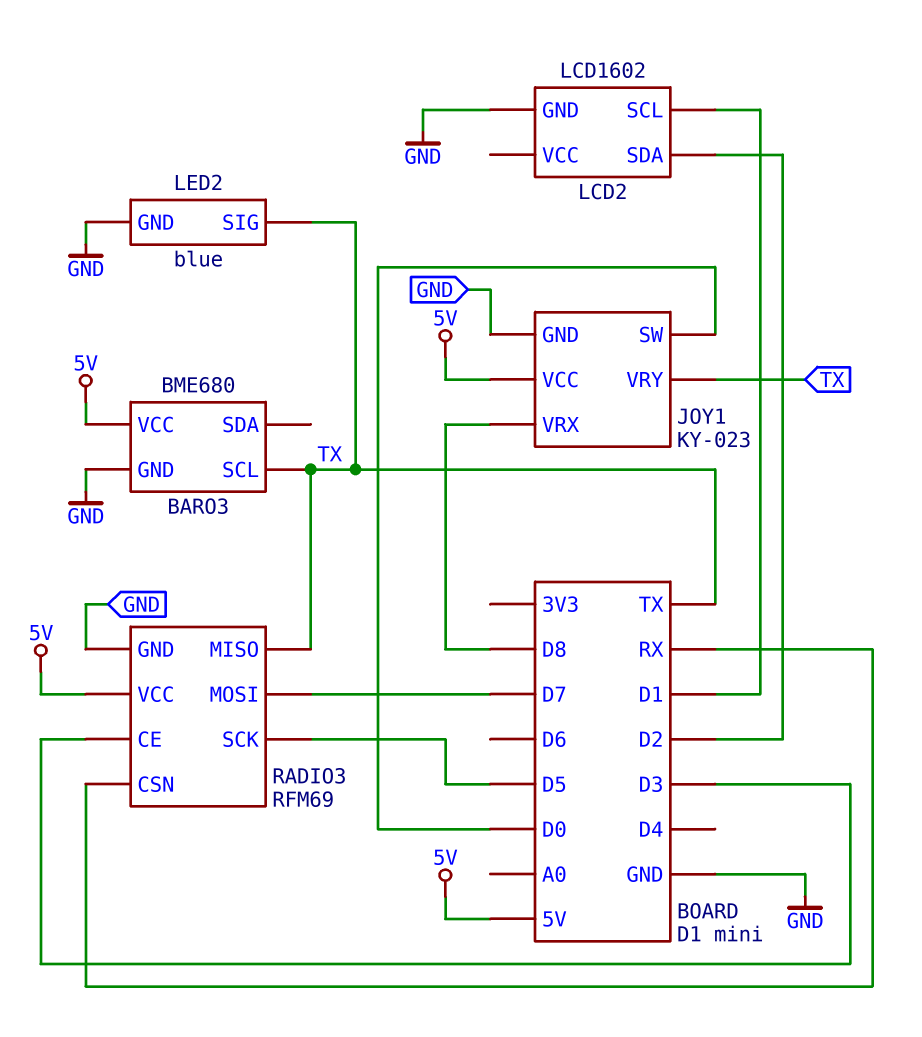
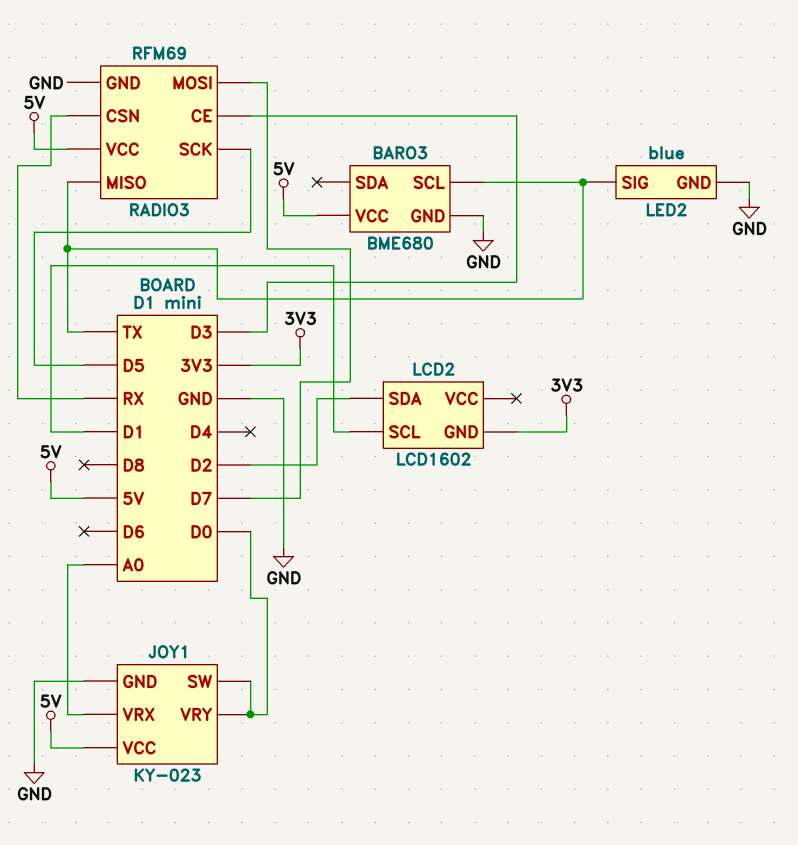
JOY1 pin VRX: D8 -> A0
JOY1 pin VRY: TX -> D0
LCD2 pin GND: GND -> 3V3

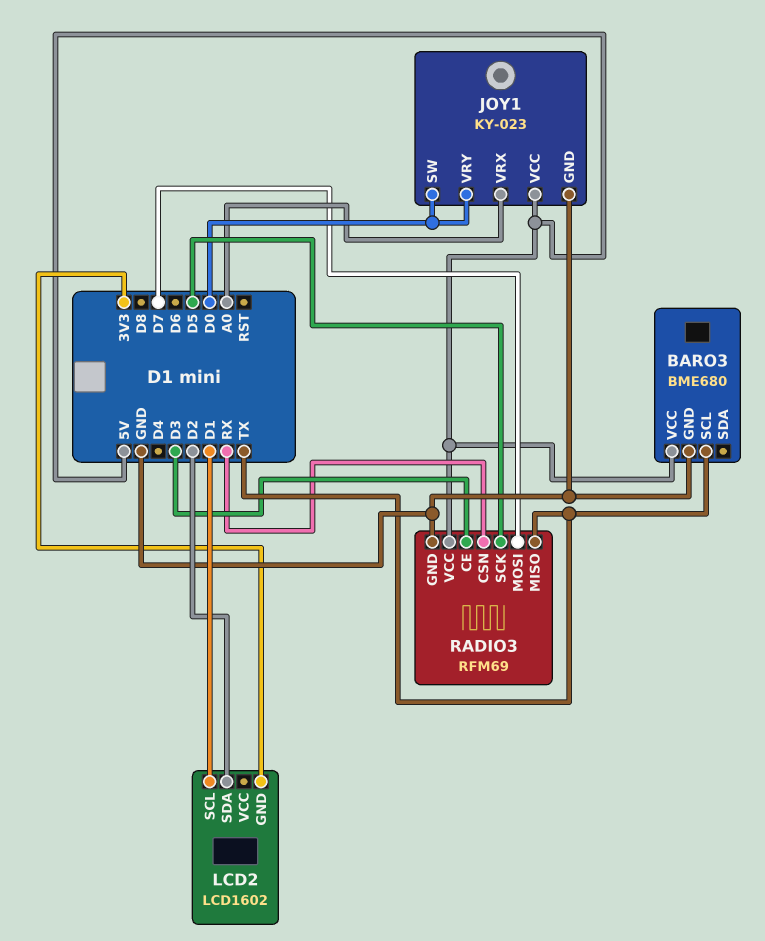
LED2: blue -> none
LED2 pin GND: GND -> none
LED2 pin SIG: TX -> none

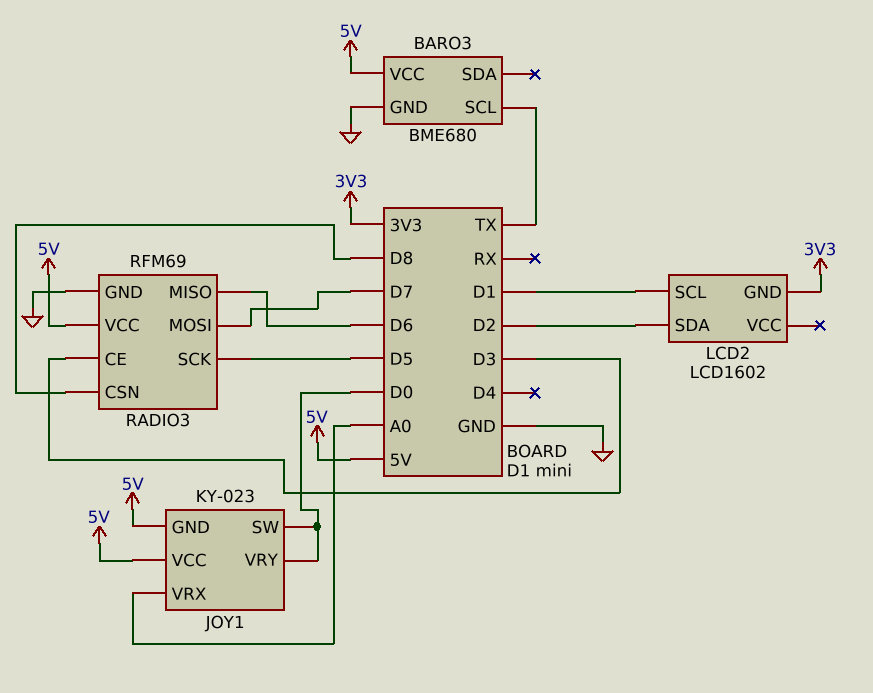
JOY1 pin GND: GND -> 5V
RADIO3 pin CSN: RX -> D8
RADIO3 pin MISO: TX -> D6

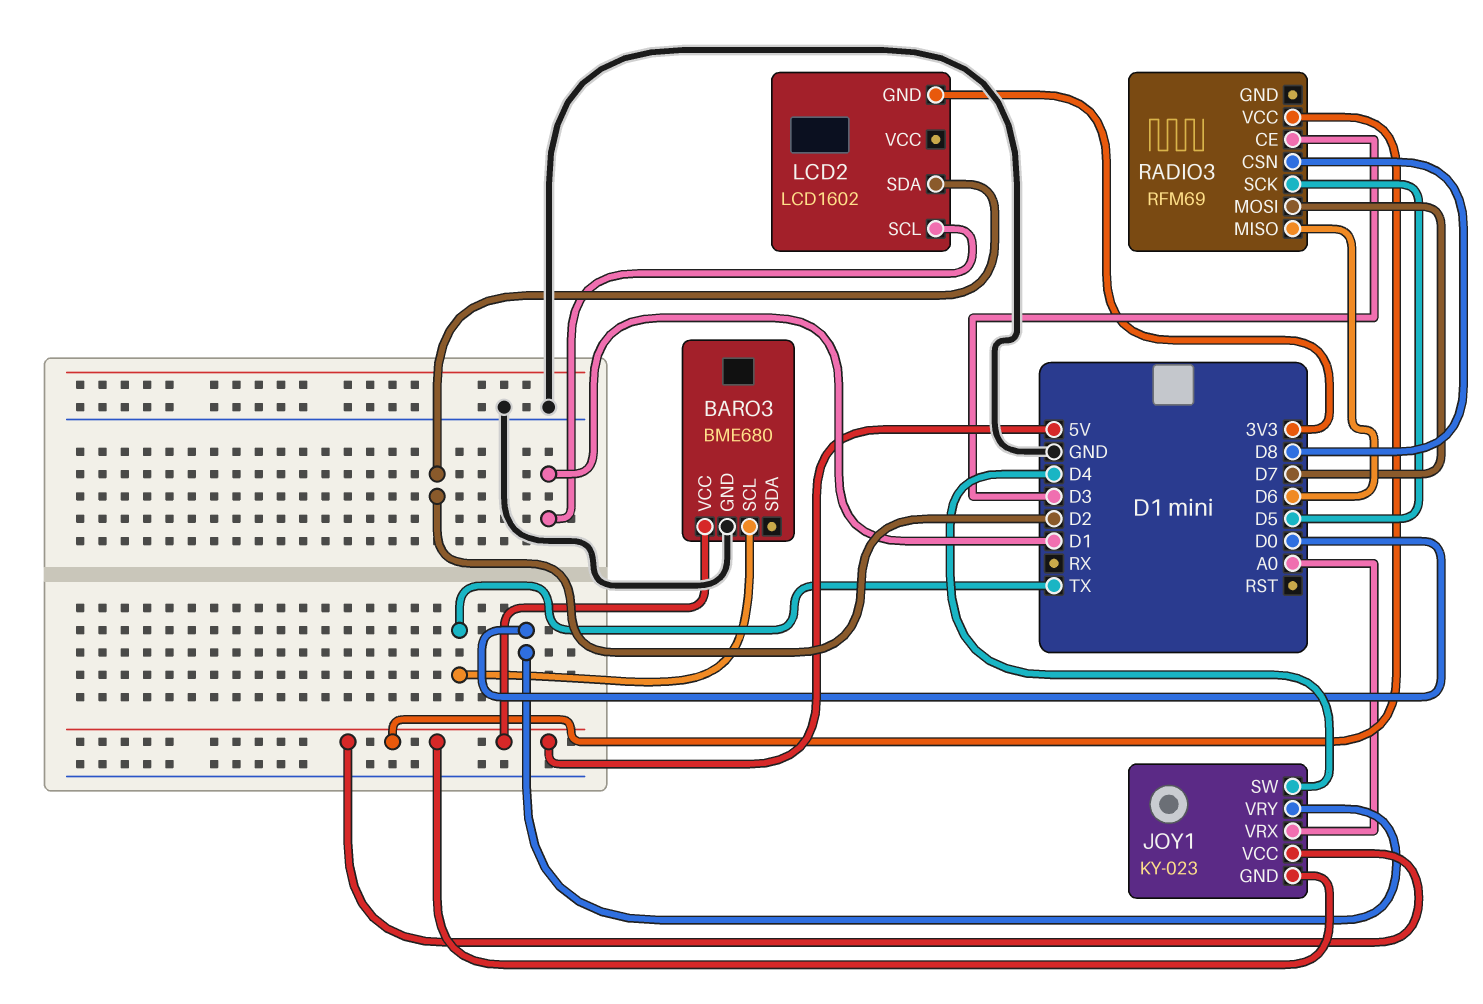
JOY1 pin SW: D0 -> D4
RADIO3 pin GND: GND -> none

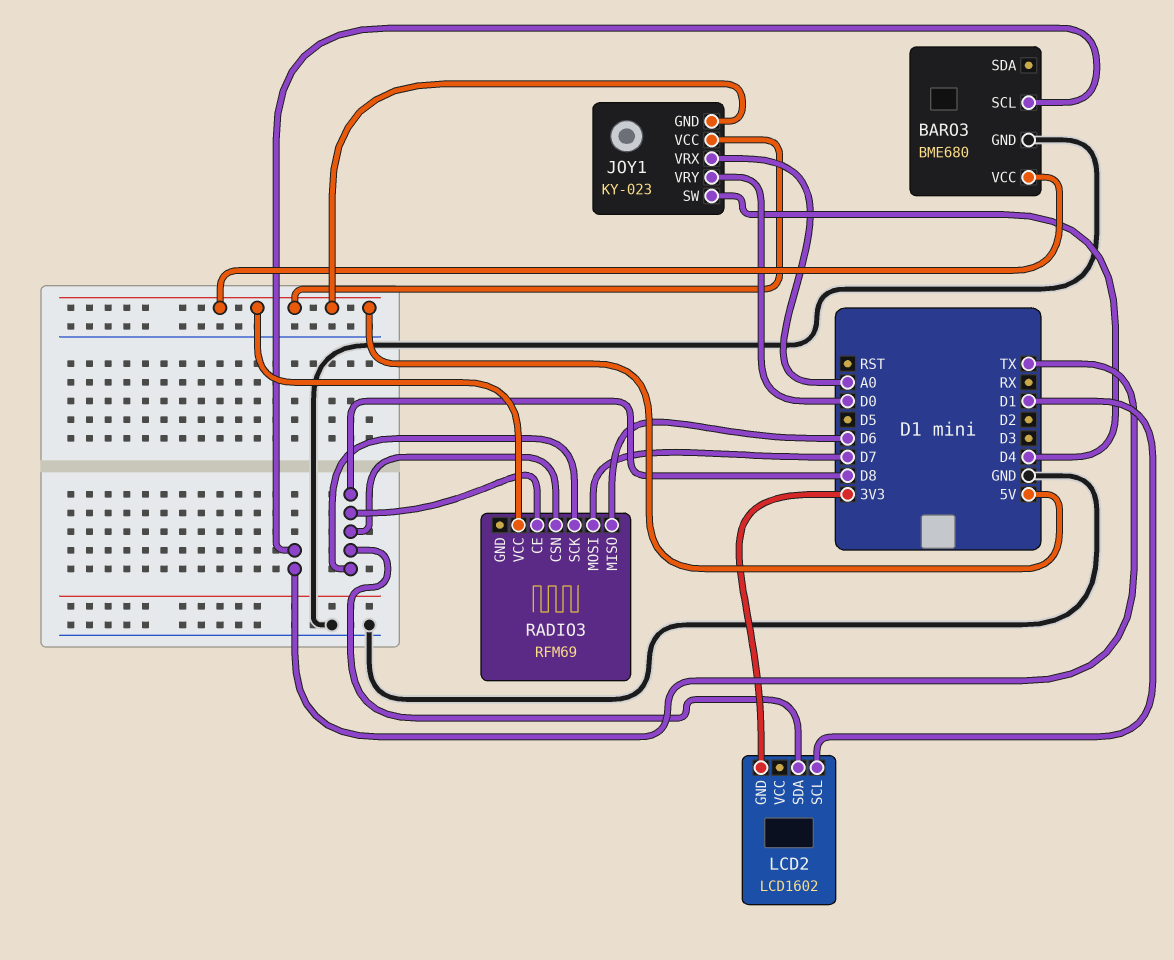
LCD2 pin SDA: D2 -> D8
RADIO3 pin CE: D3 -> D8
RADIO3 pin SCK: D5 -> D8

